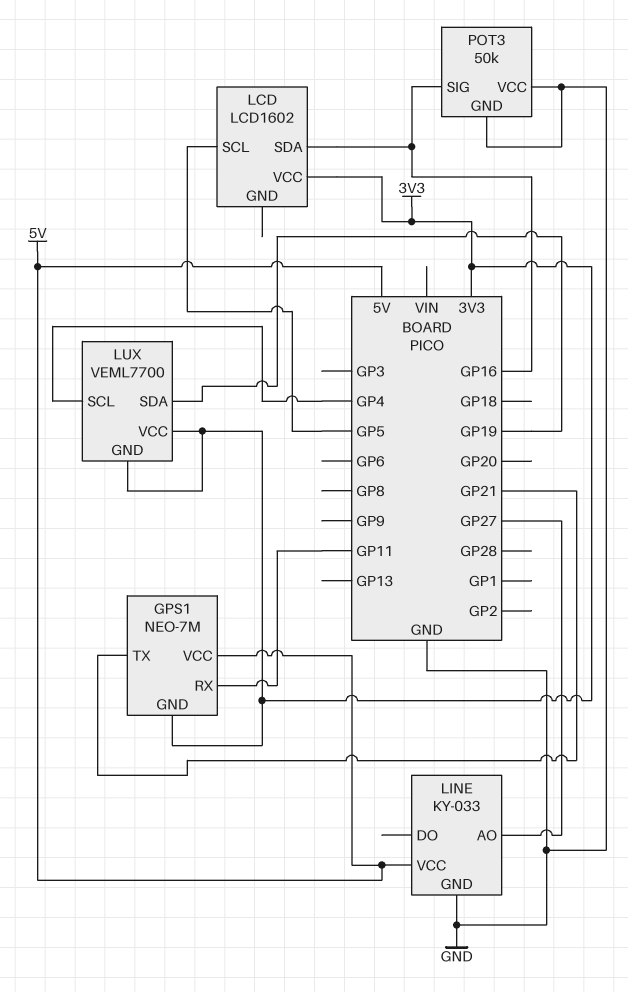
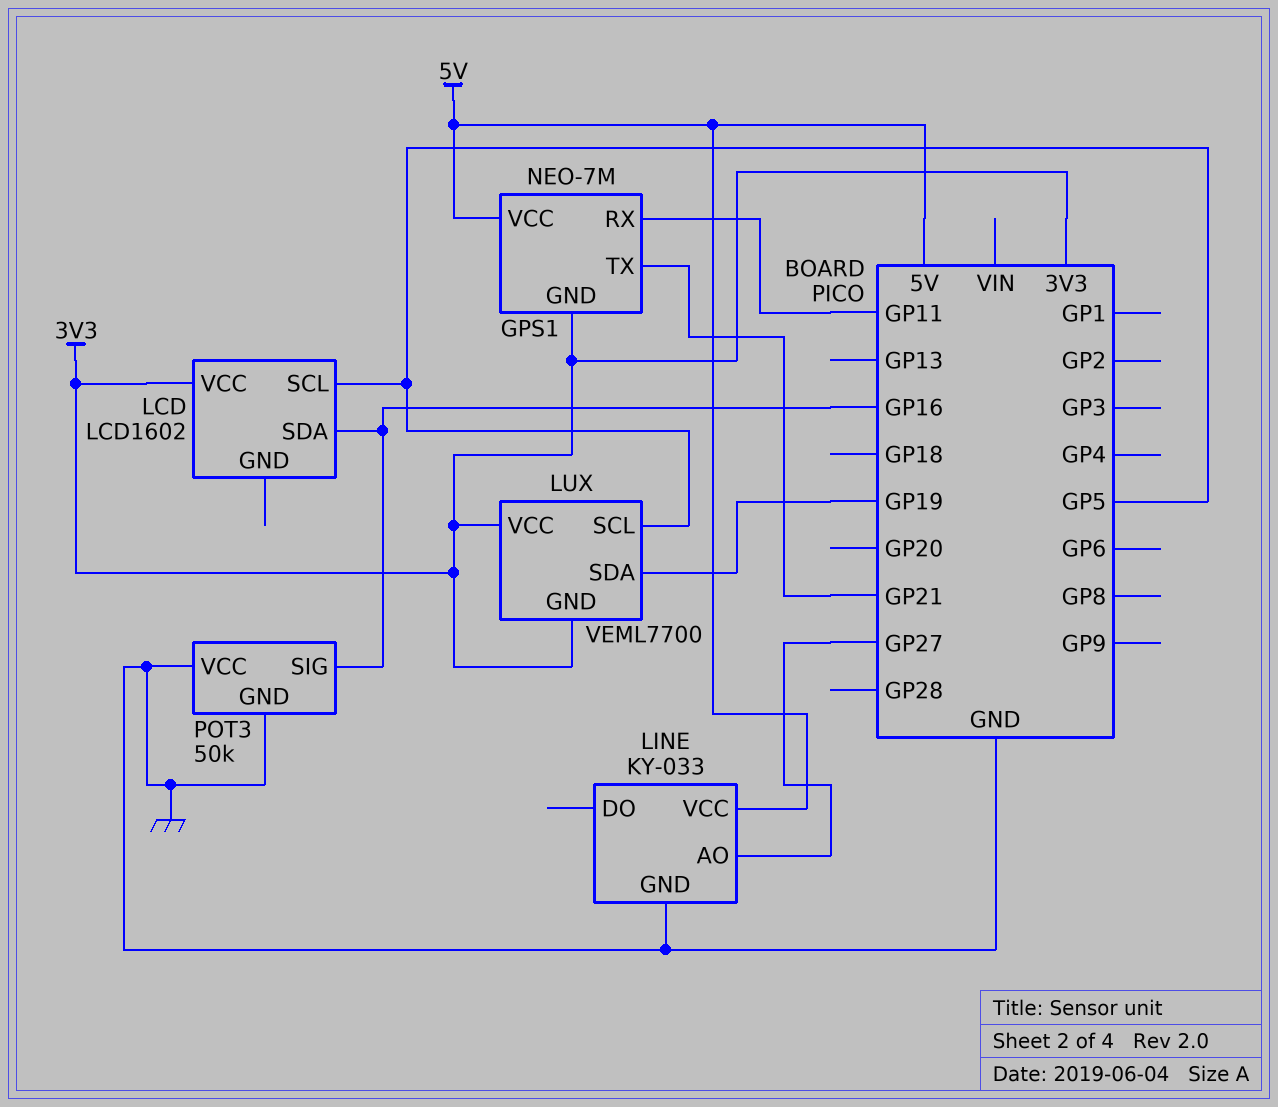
LUX pin SCL: GP4 -> GP5

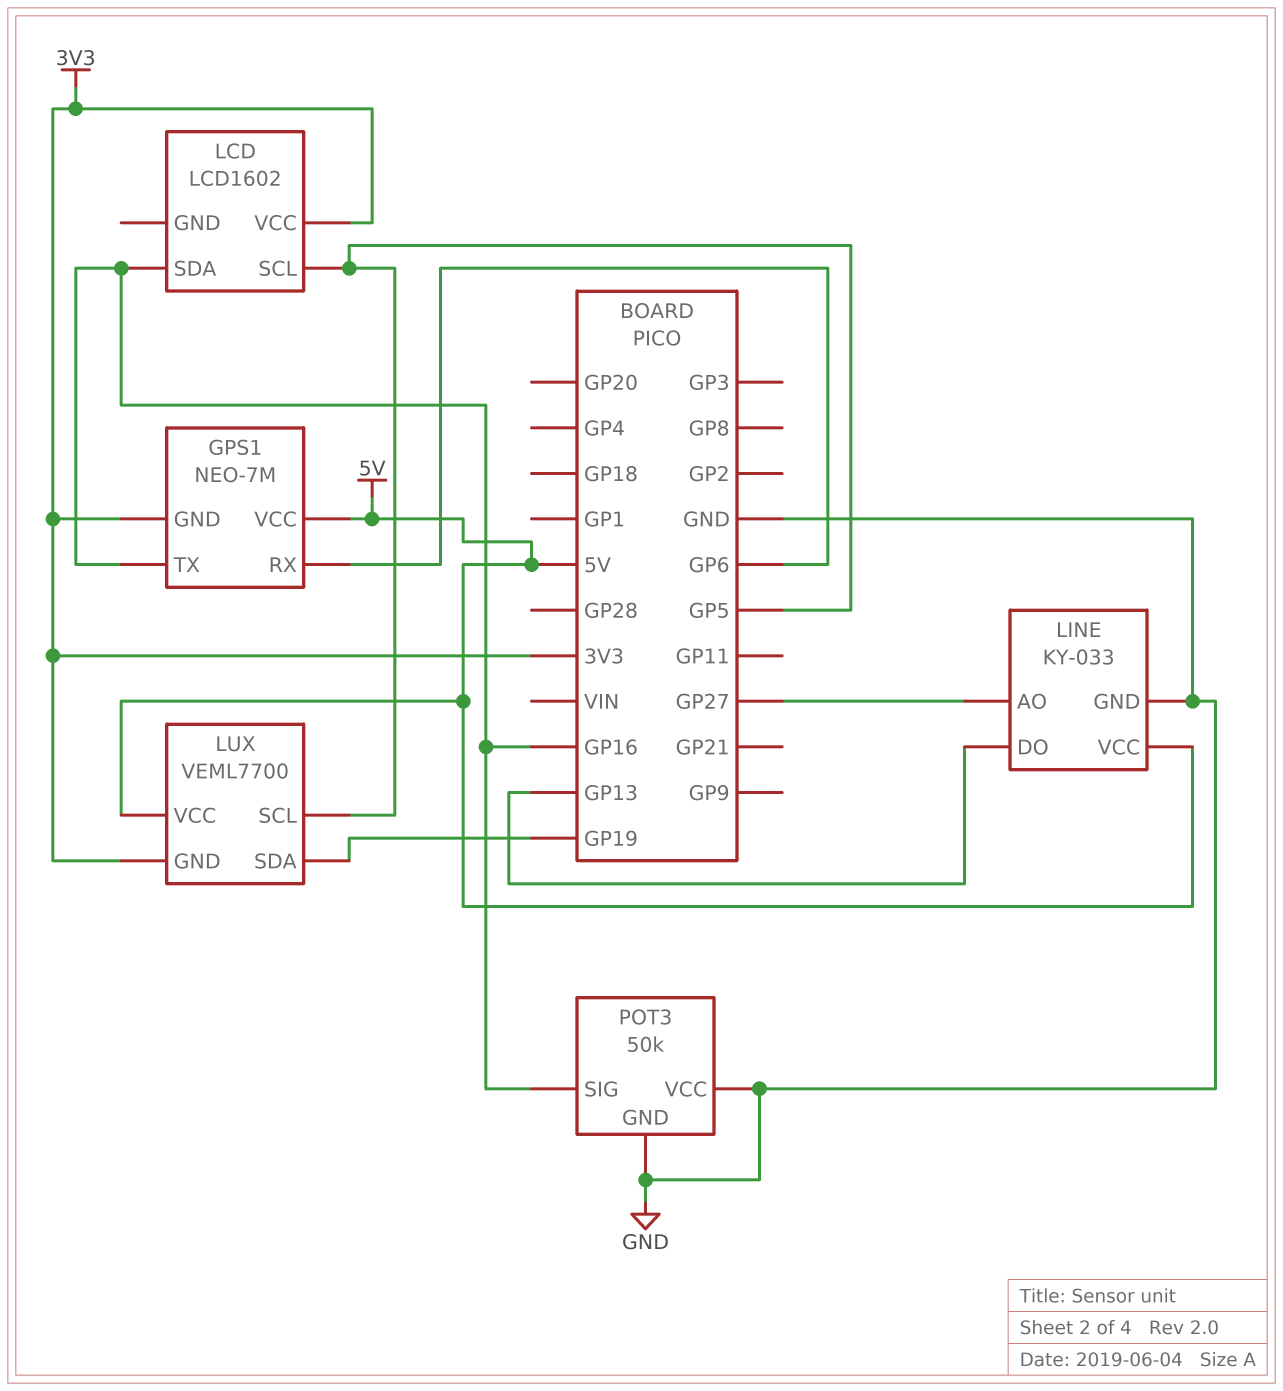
GPS1 pin RX: GP11 -> GP6
GPS1 pin TX: GP21 -> GP16
LINE pin DO: none -> GP13
LUX pin VCC: 3V3 -> 5V

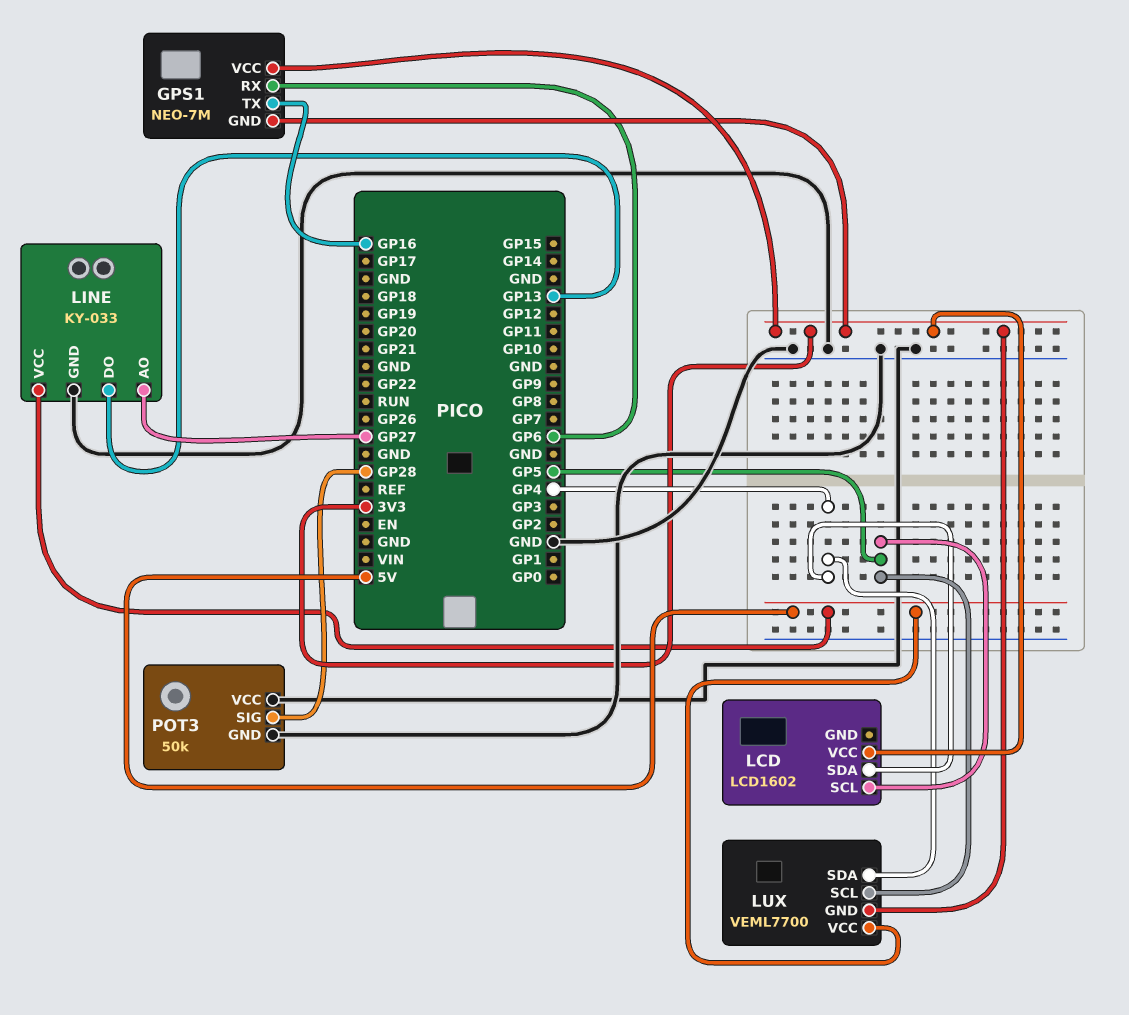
GPS1 pin VCC: 5V -> 3V3
LCD pin SDA: GP16 -> GP4
LUX pin SDA: GP19 -> GP4
POT3 pin SIG: GP16 -> GP28

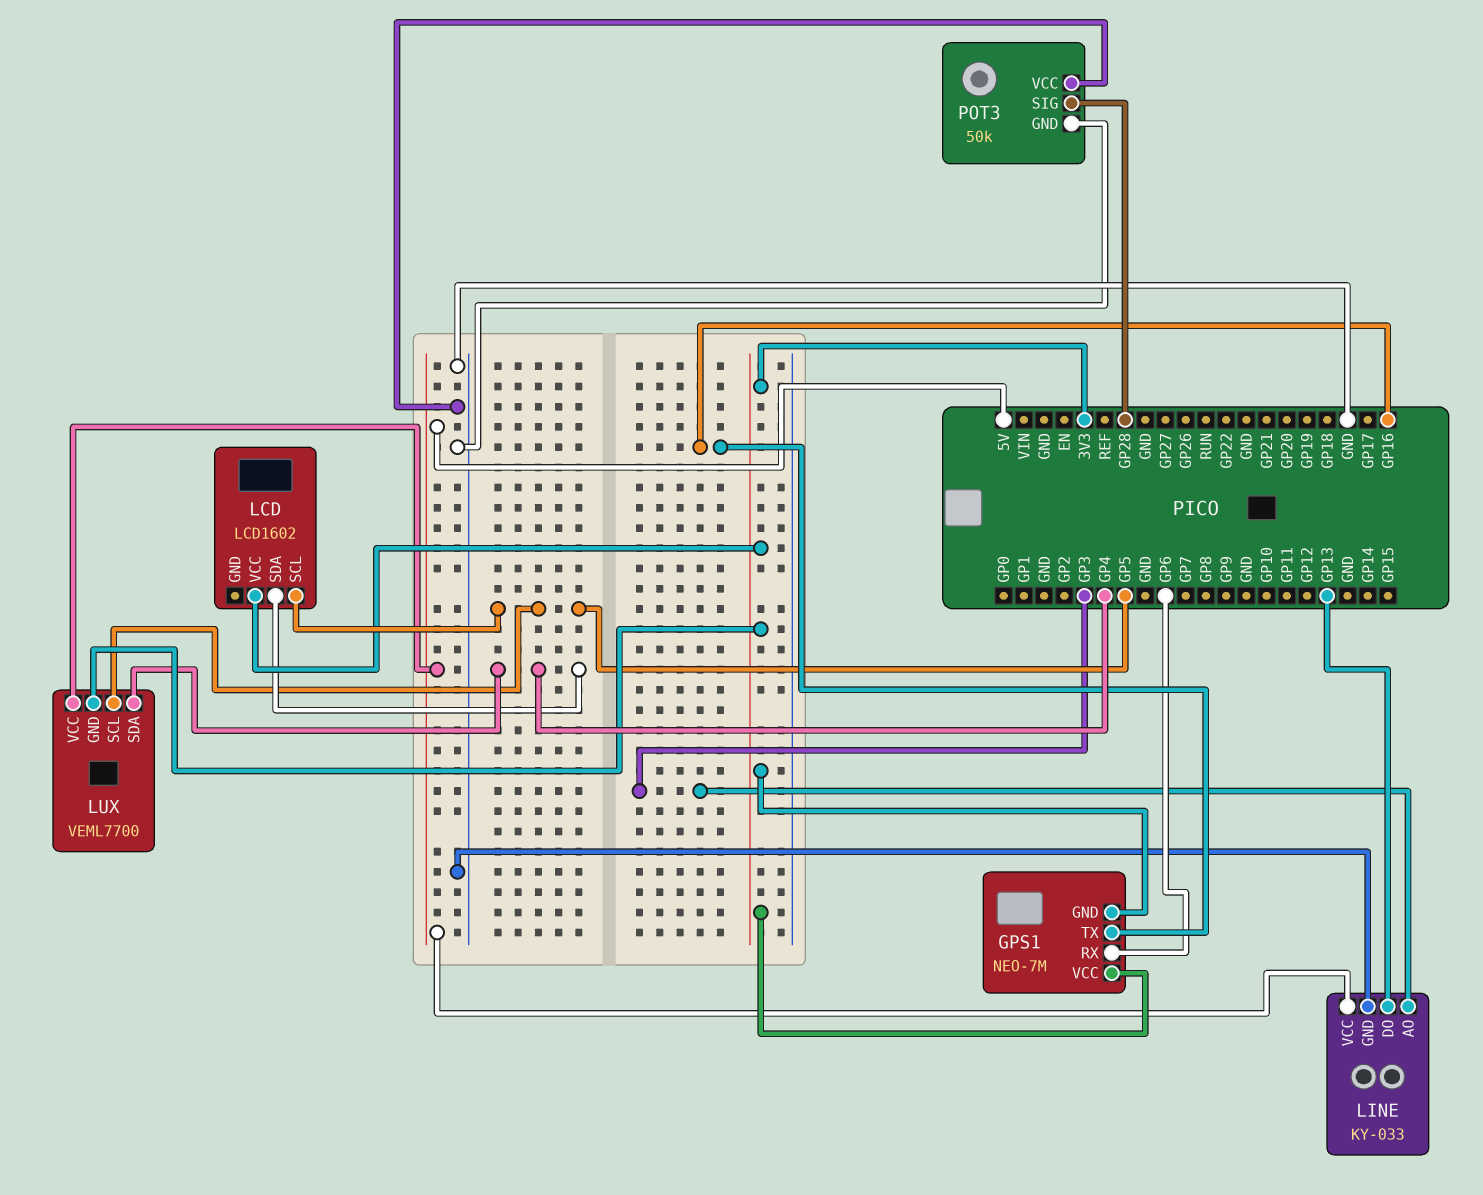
LINE pin AO: GP27 -> GP3

